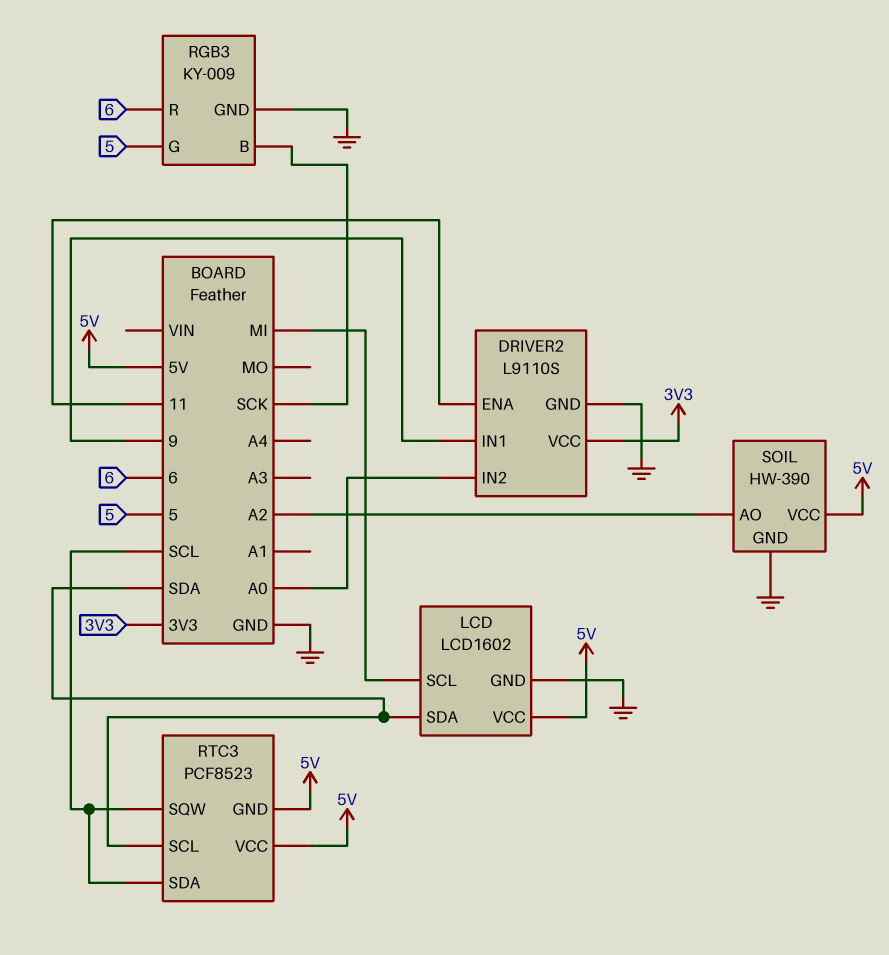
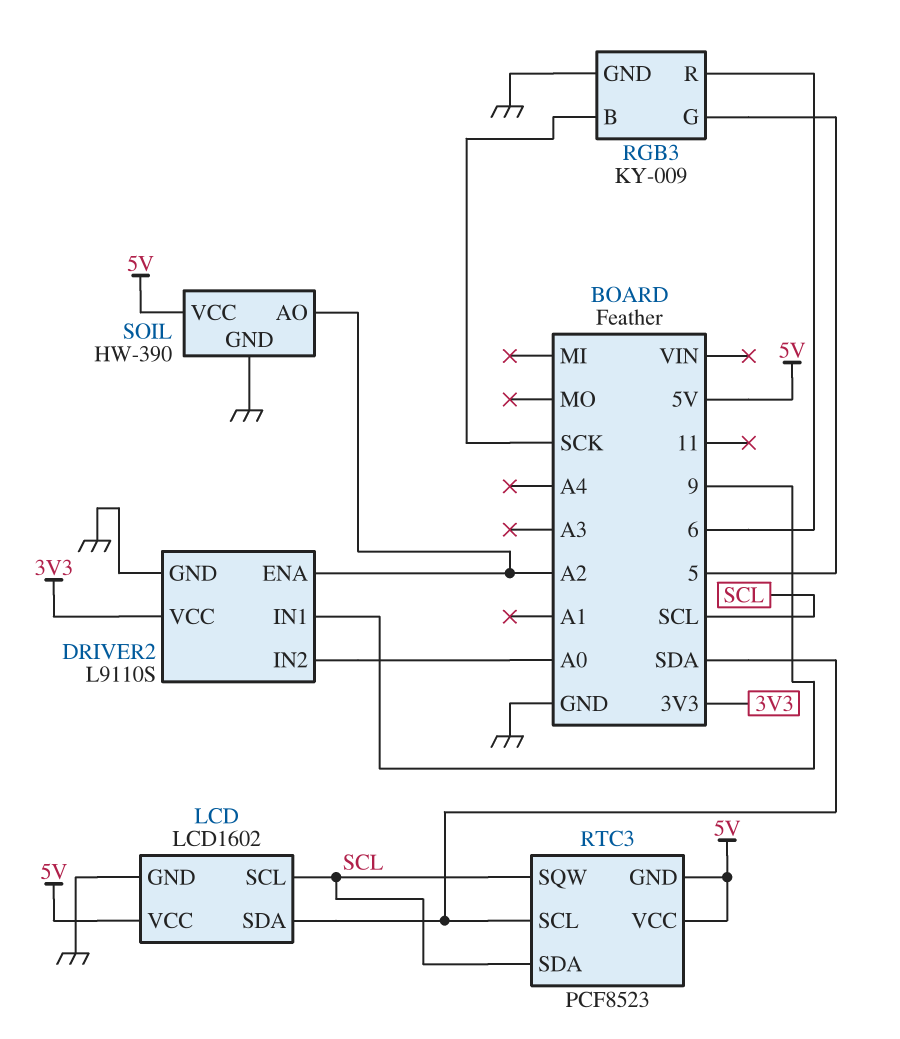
DRIVER2 pin ENA: 11 -> A2
LCD pin SCL: MI -> SCL

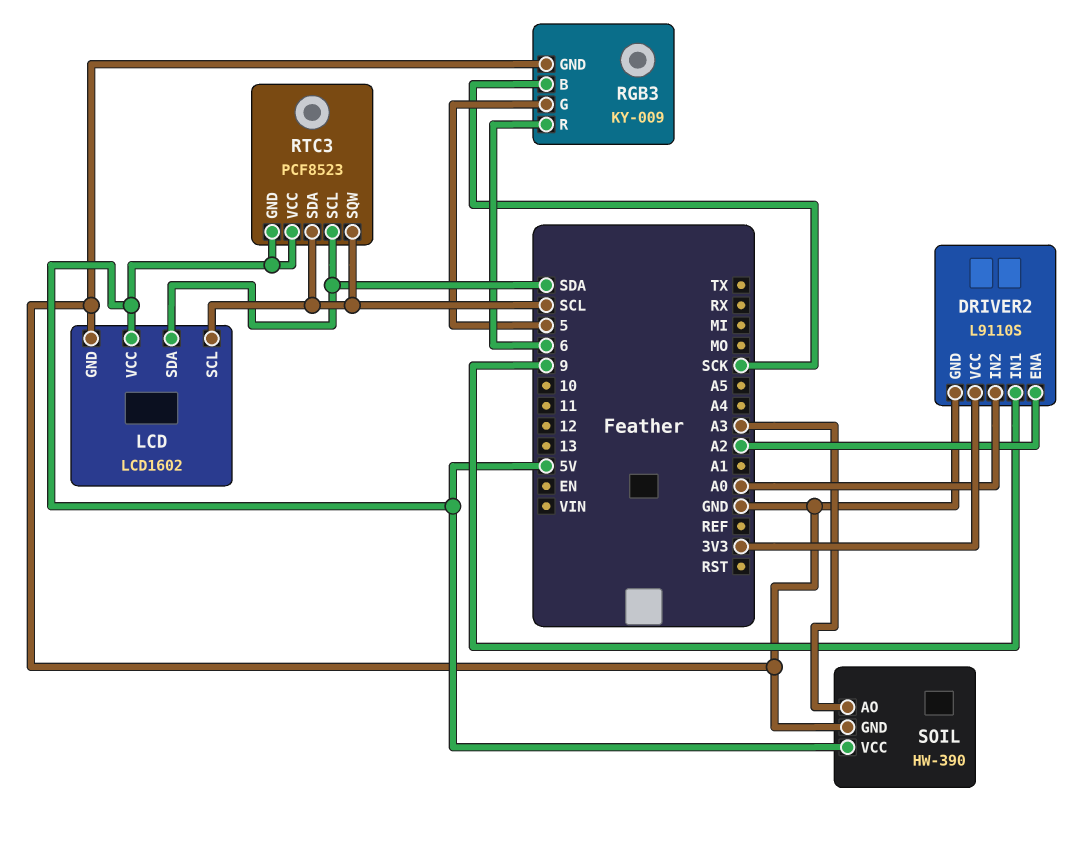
SOIL pin AO: A2 -> A3

